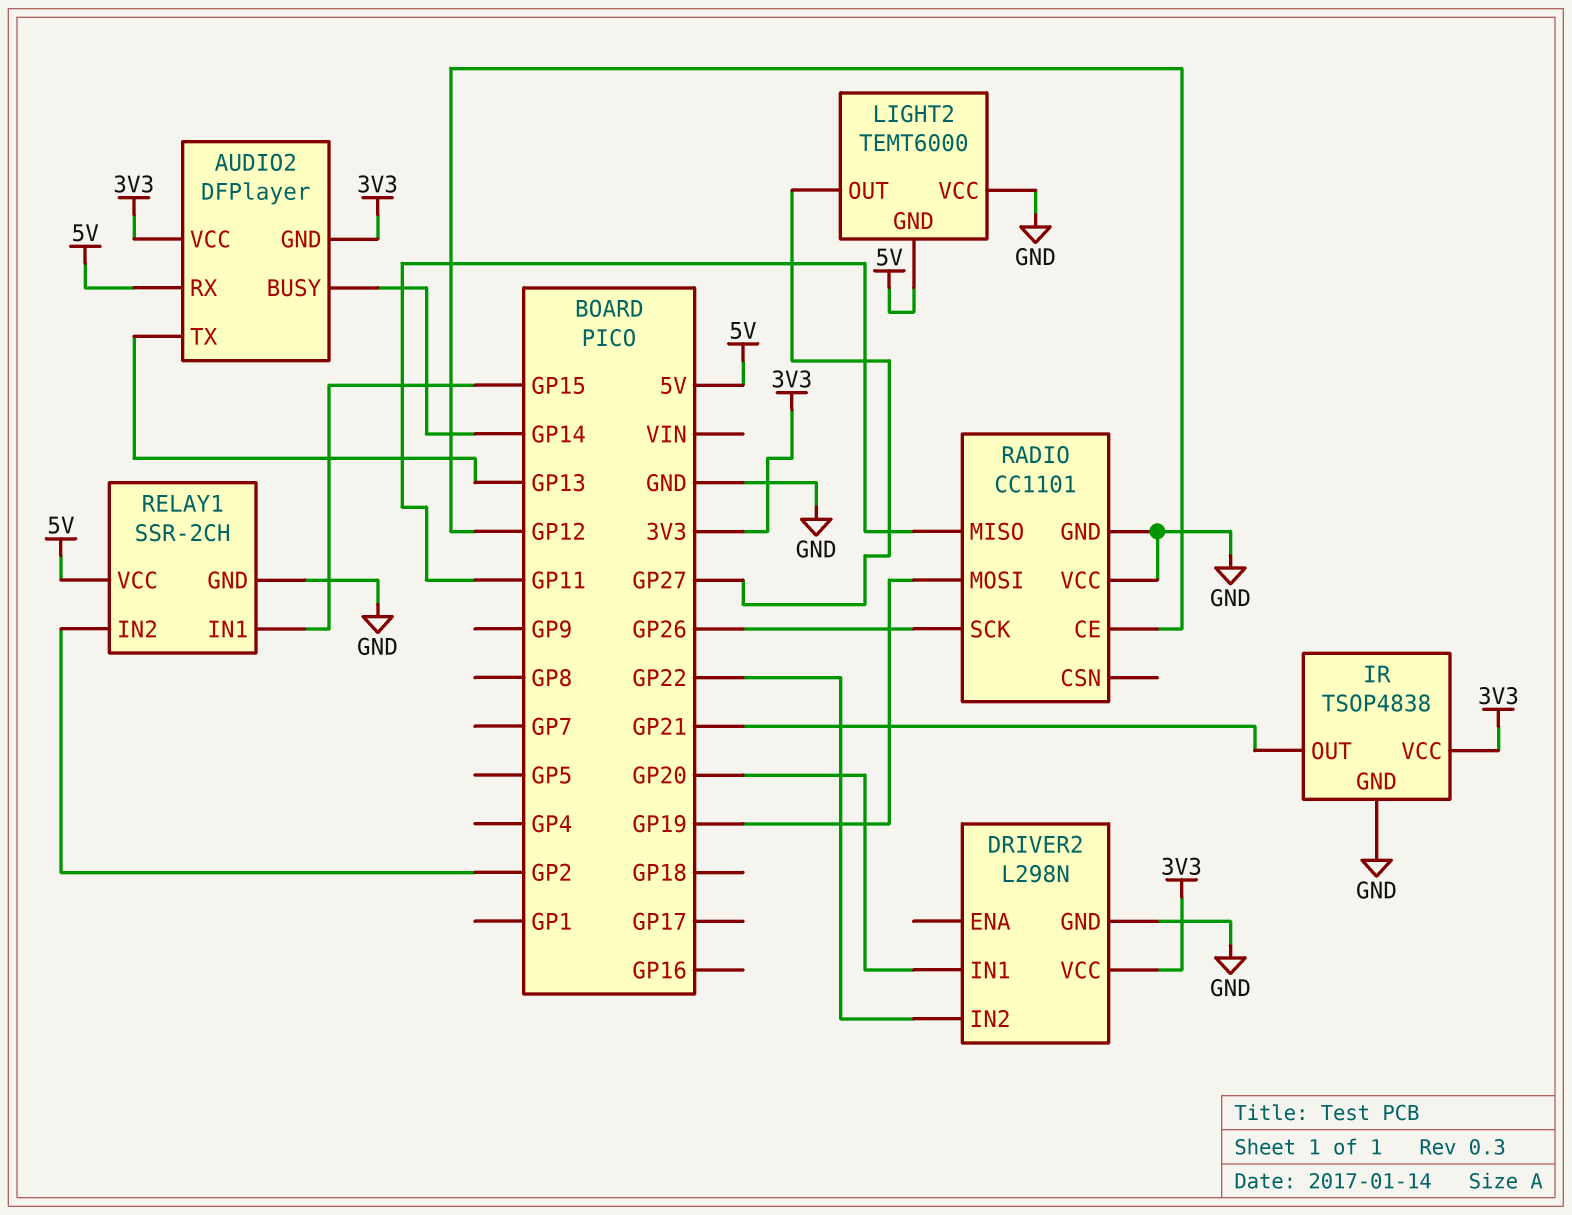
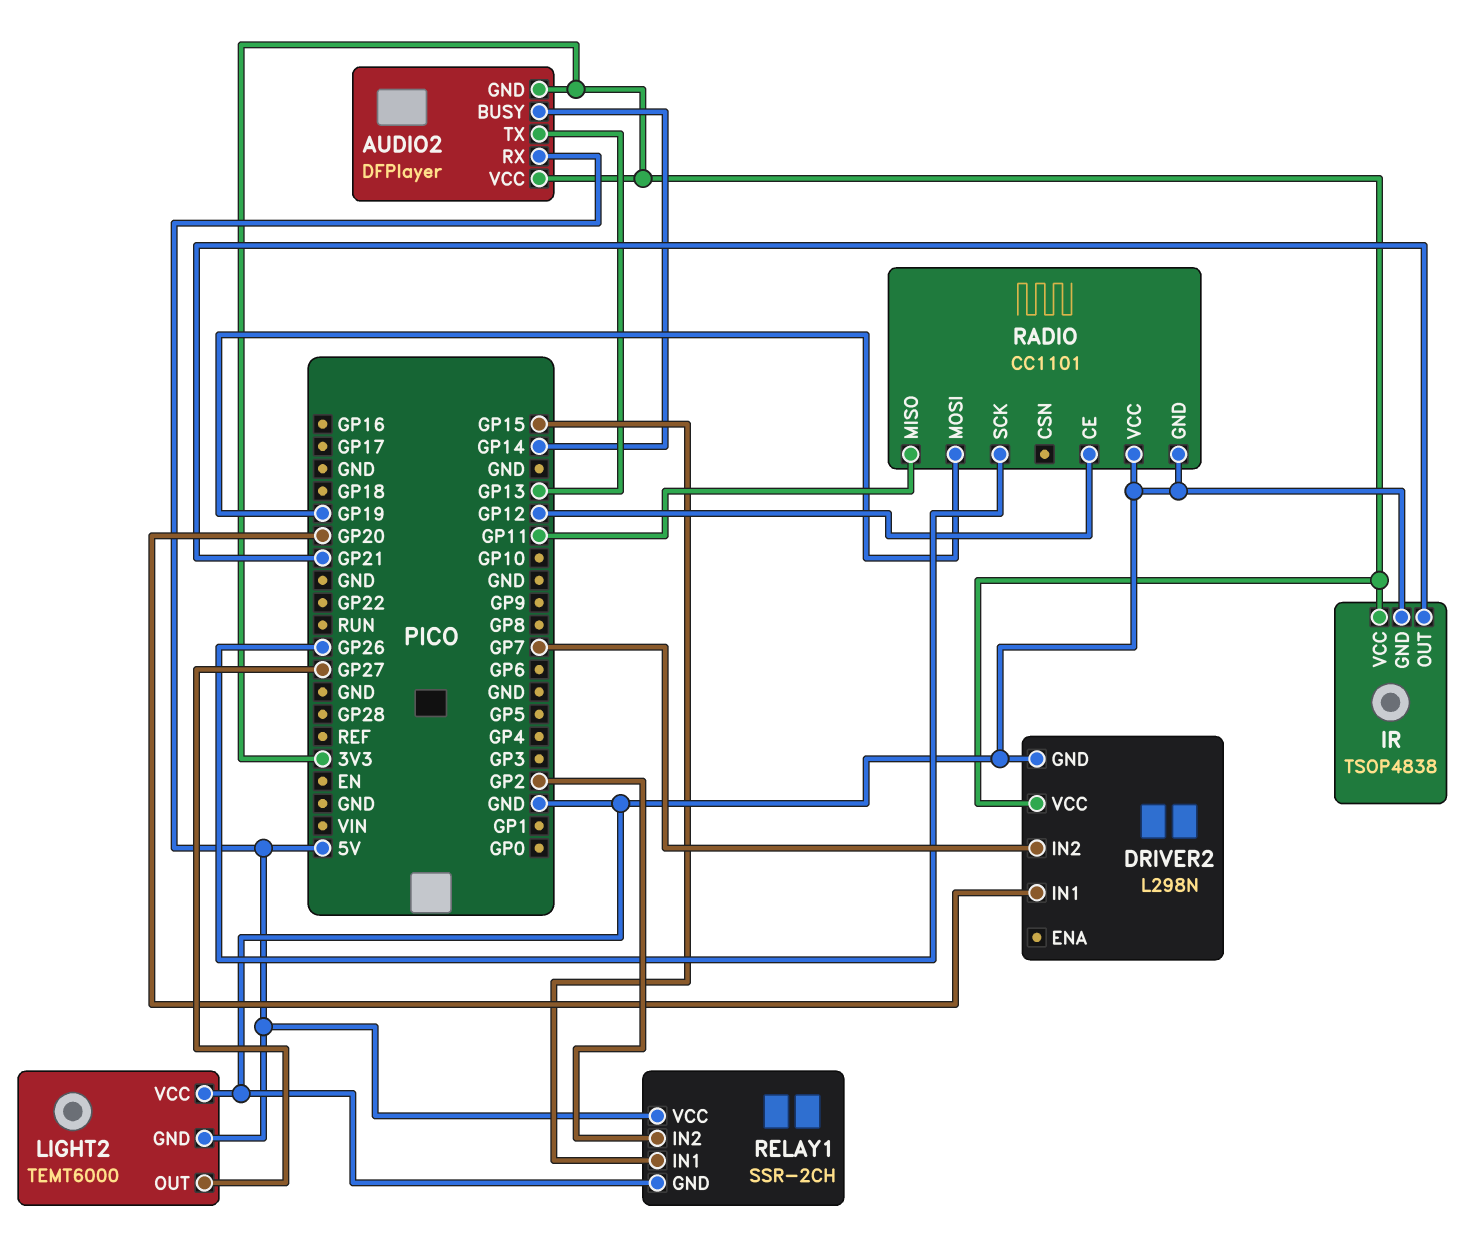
DRIVER2 pin IN2: GP22 -> GP7

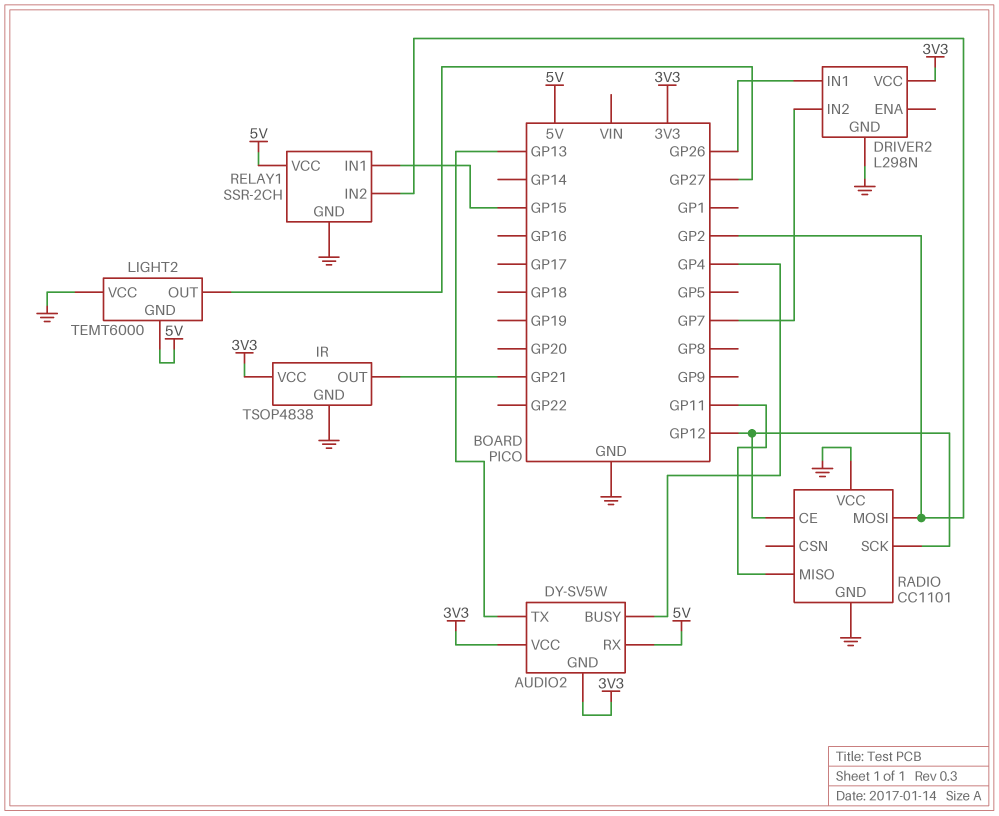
AUDIO2: DFPlayer -> DY-SV5W
AUDIO2 pin BUSY: GP14 -> GP4
DRIVER2 pin IN1: GP20 -> GP26
RADIO pin MOSI: GP19 -> GP2
RADIO pin SCK: GP26 -> GP12

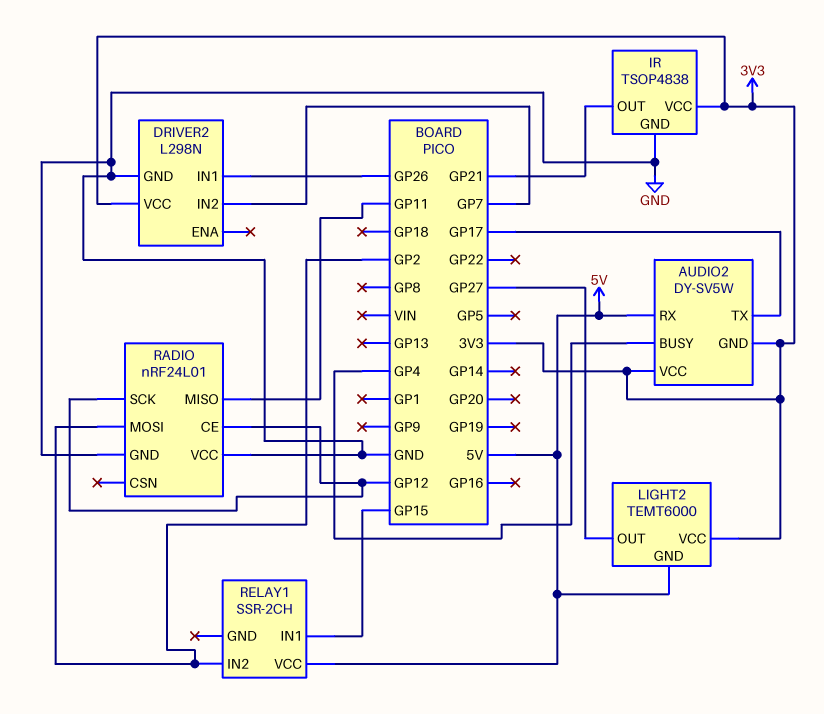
AUDIO2 pin TX: GP13 -> GP17
LIGHT2 pin VCC: GND -> 3V3
RADIO: CC1101 -> nRF24L01
RELAY1 pin GND: GND -> none

